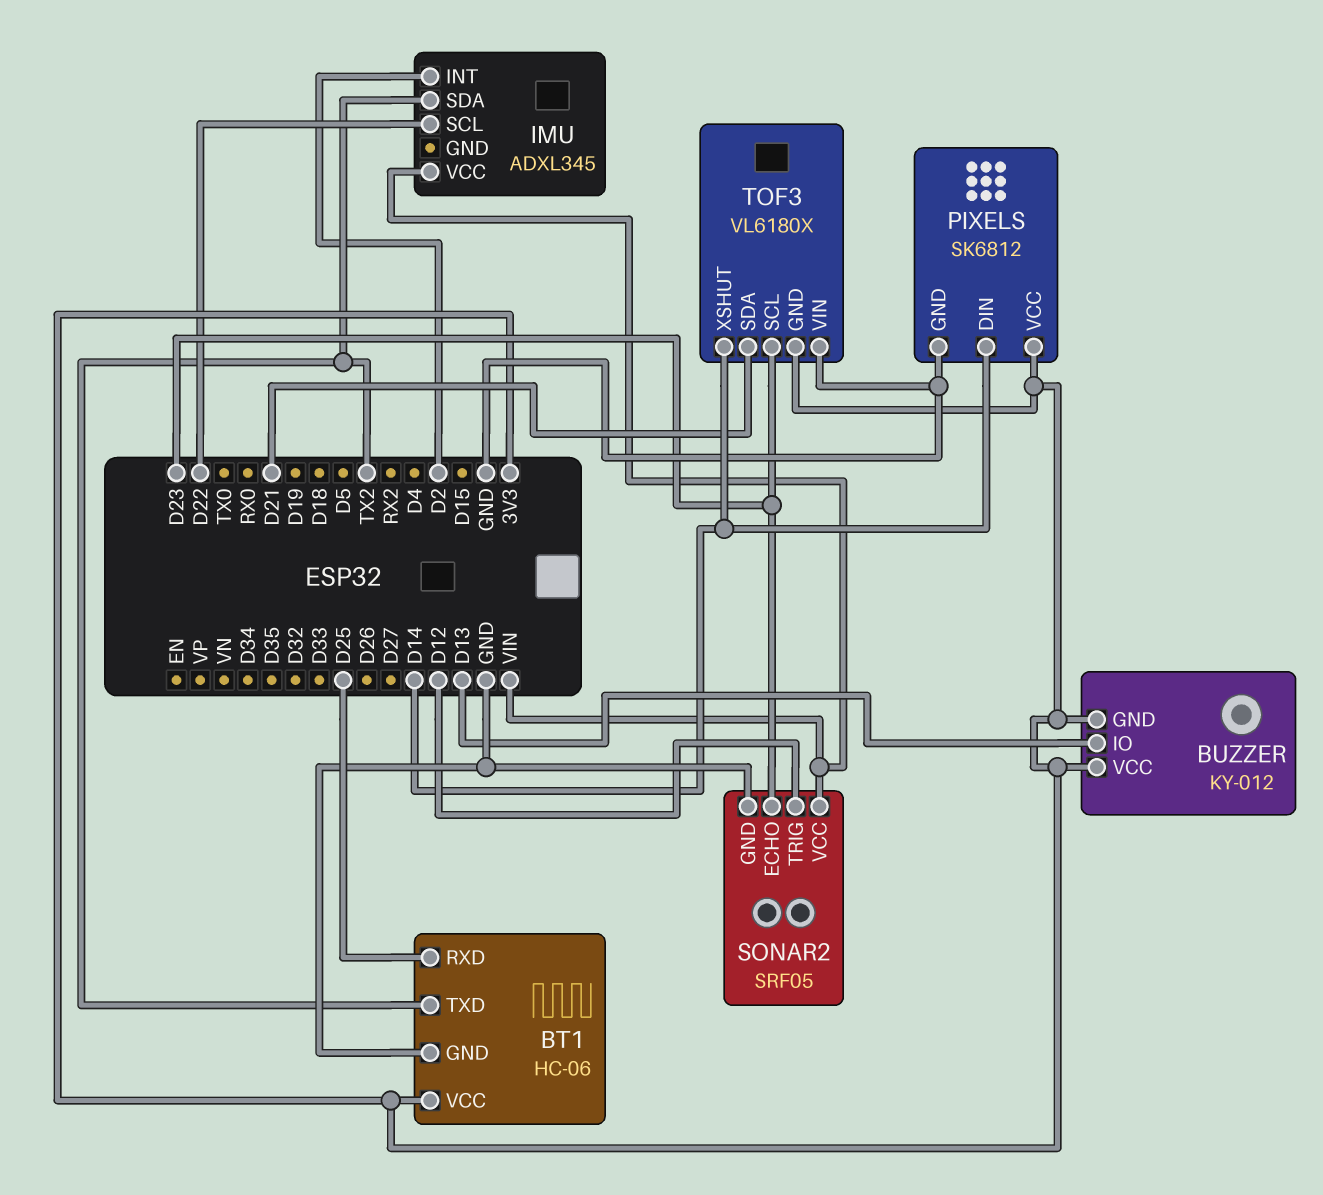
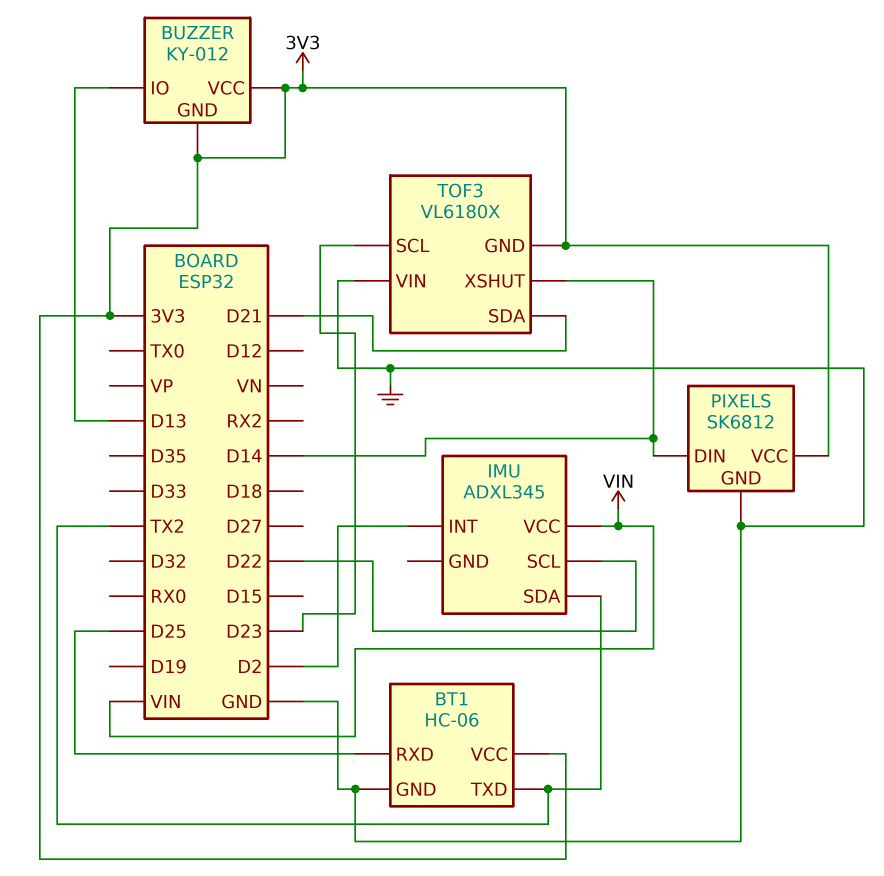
SONAR2: SRF05 -> none
SONAR2 pin ECHO: D23 -> none
SONAR2 pin GND: GND -> none
SONAR2 pin TRIG: D12 -> none
SONAR2 pin VCC: VIN -> none

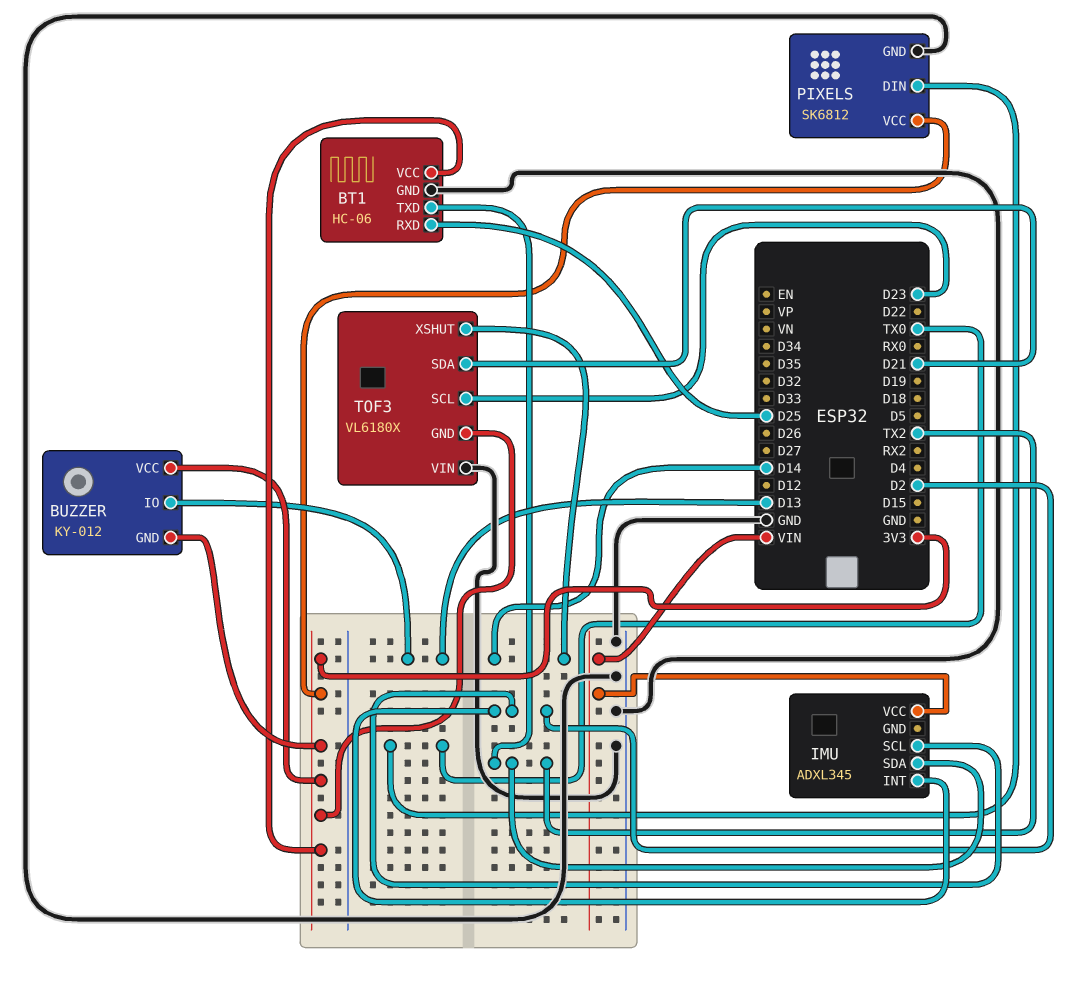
IMU pin SCL: D22 -> D2
PIXELS pin DIN: D14 -> TX0

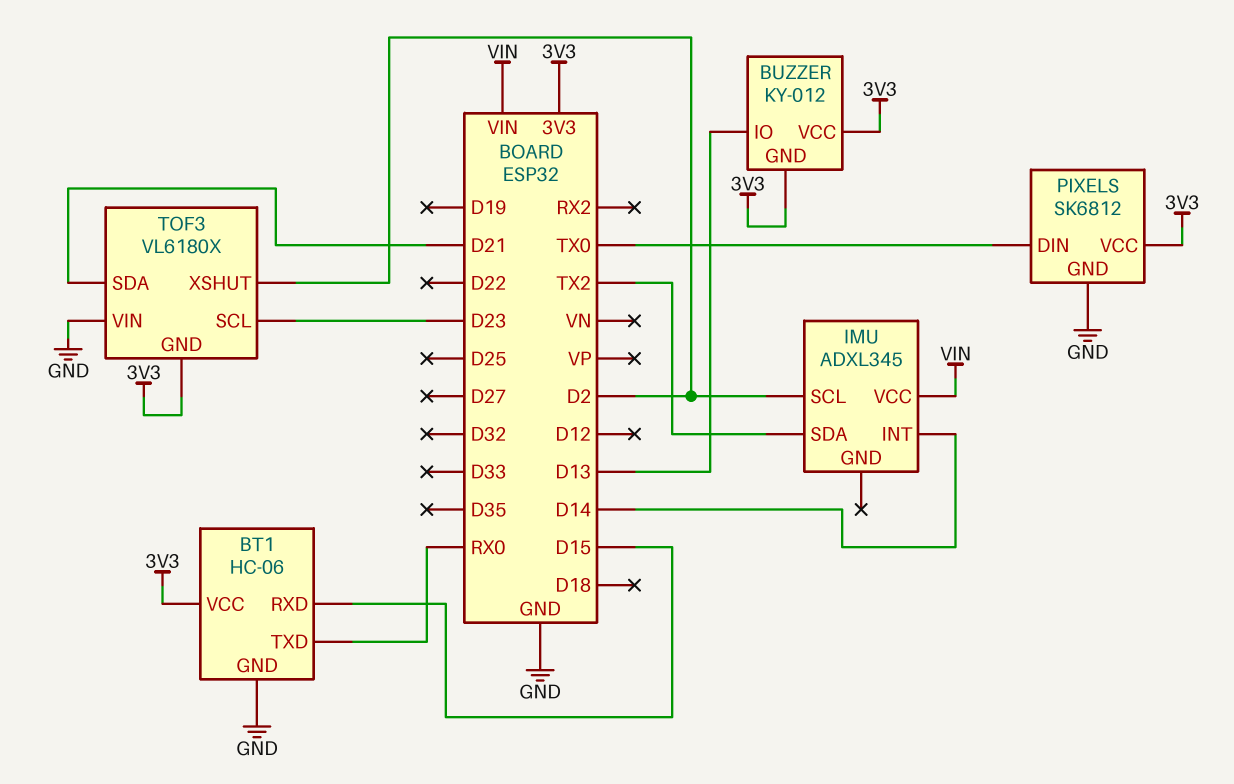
BT1 pin RXD: D25 -> D15
BT1 pin TXD: TX2 -> RX0
IMU pin INT: D2 -> D14
TOF3 pin XSHUT: D14 -> D2

